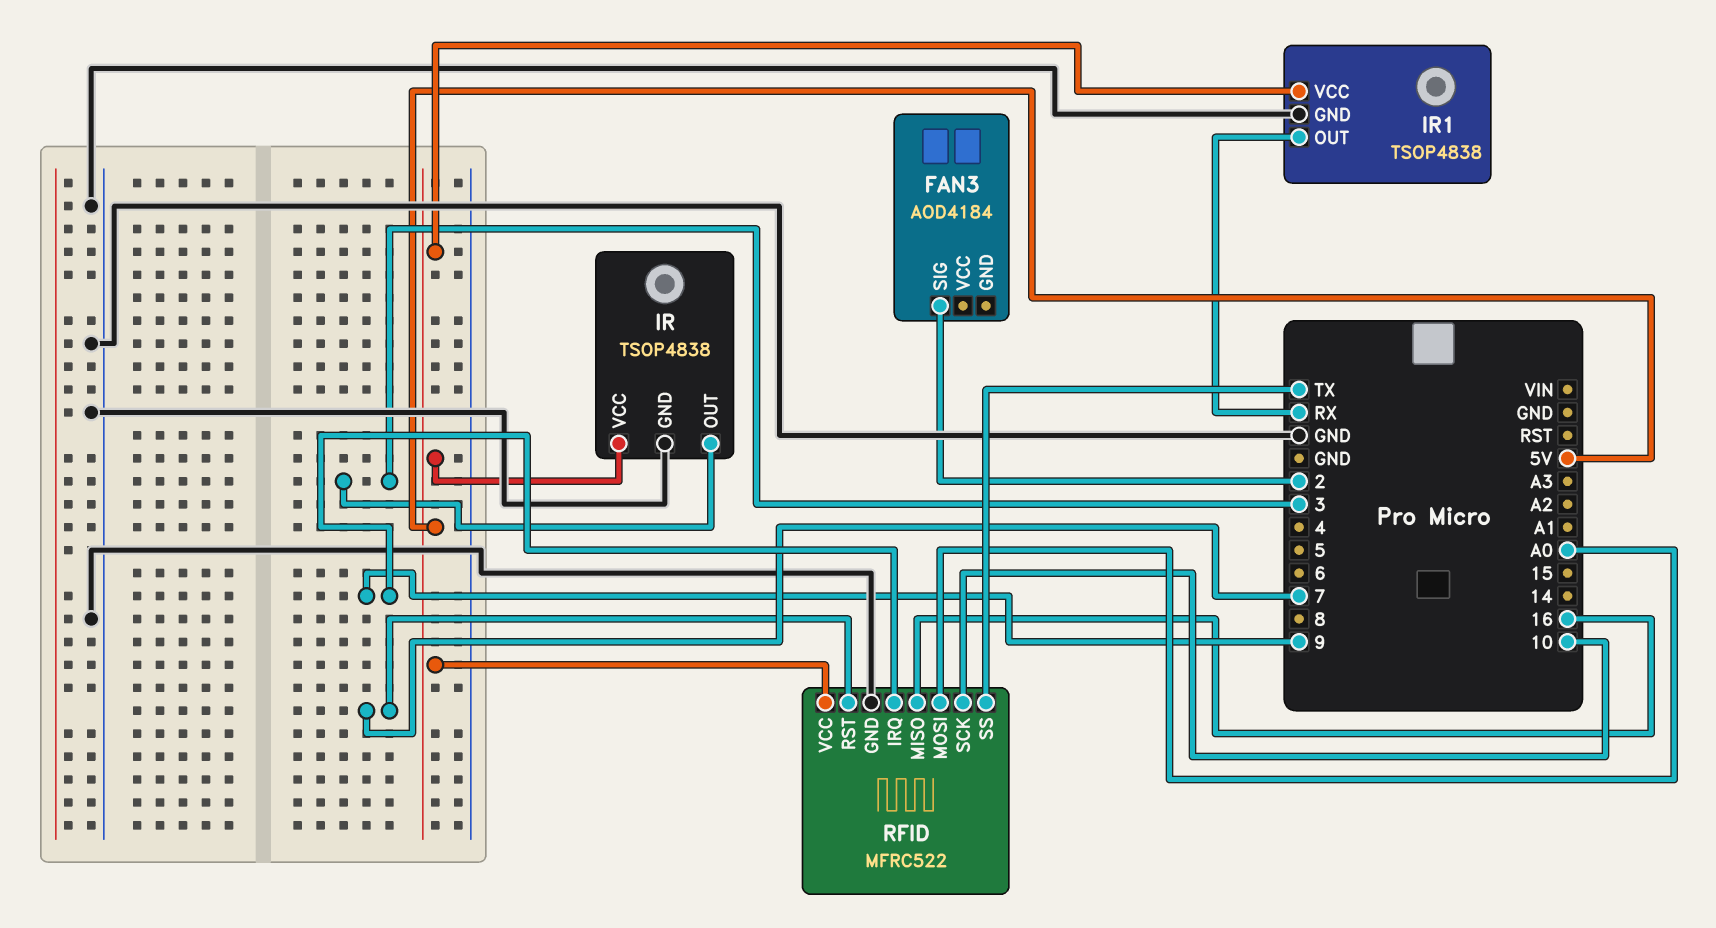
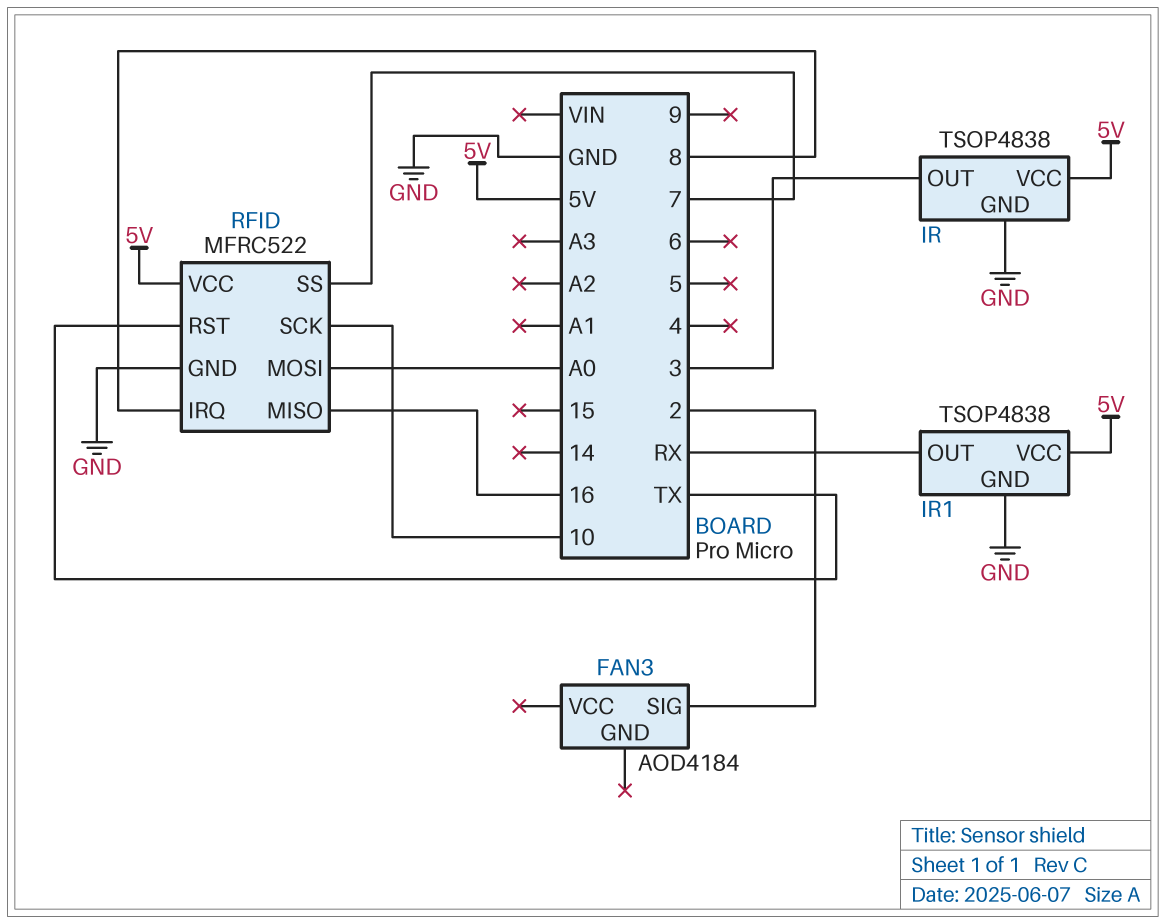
RFID pin IRQ: 9 -> 8
RFID pin RST: 7 -> TX
RFID pin SS: TX -> 7

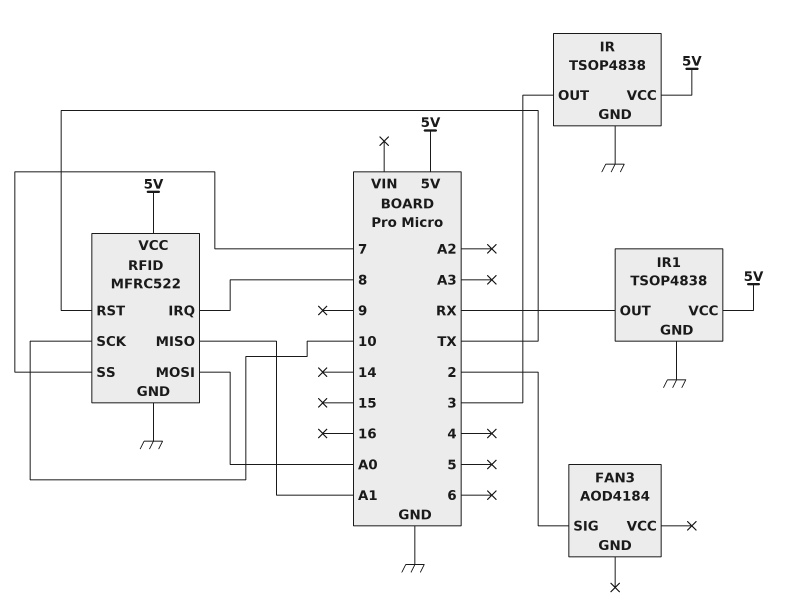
RFID pin MISO: 16 -> A1

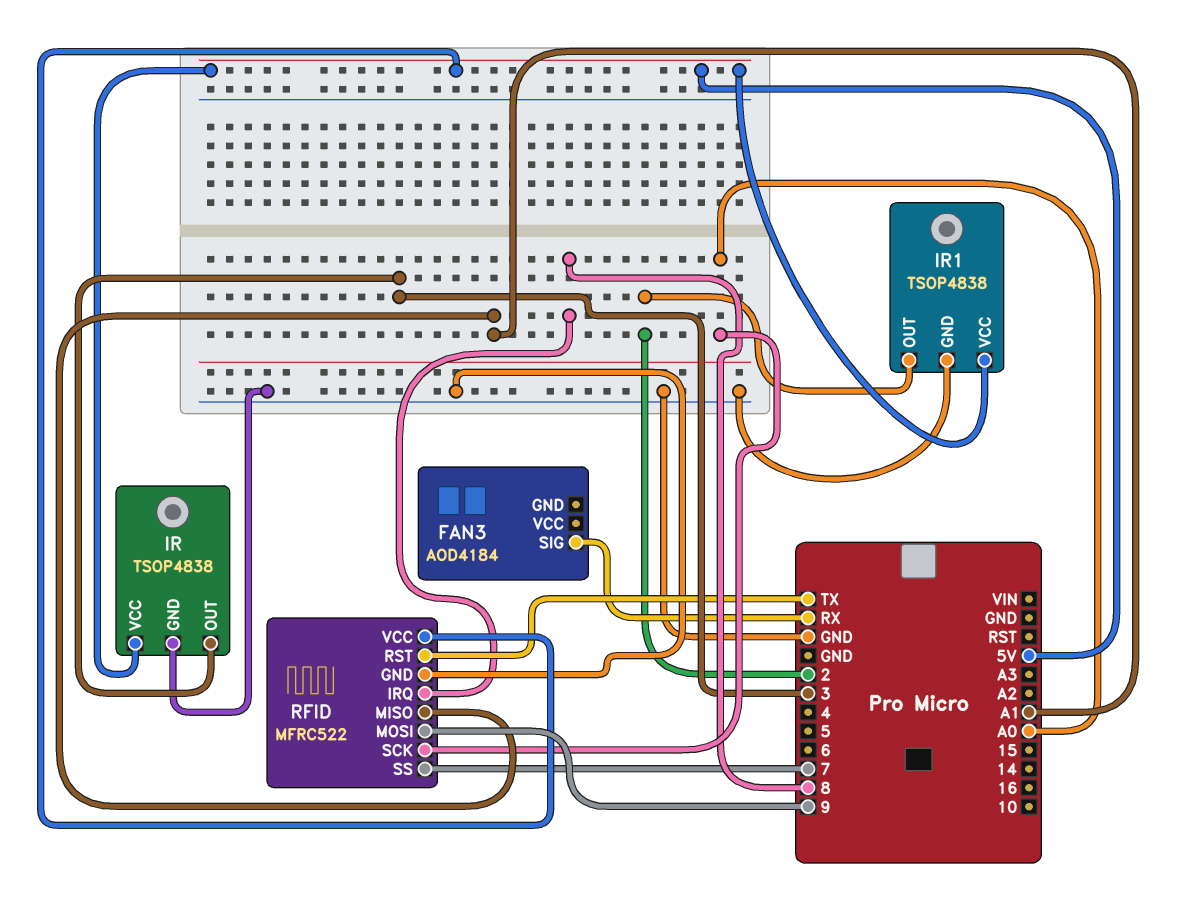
FAN3 pin SIG: 2 -> RX
IR1 pin OUT: RX -> 2
RFID pin MOSI: A0 -> 9
RFID pin SCK: 10 -> A0

